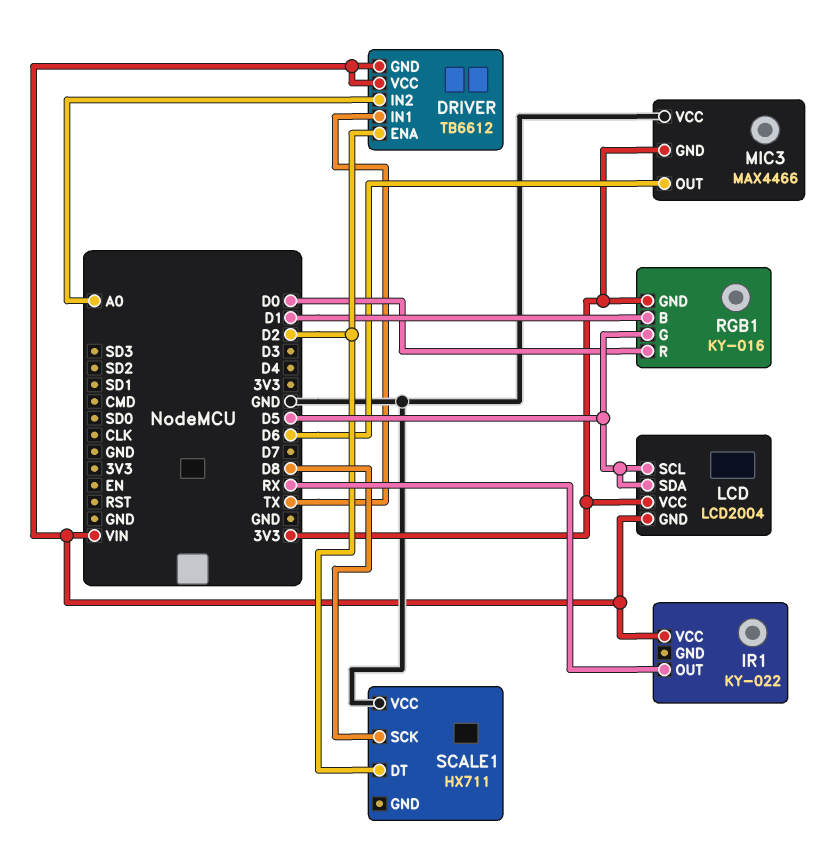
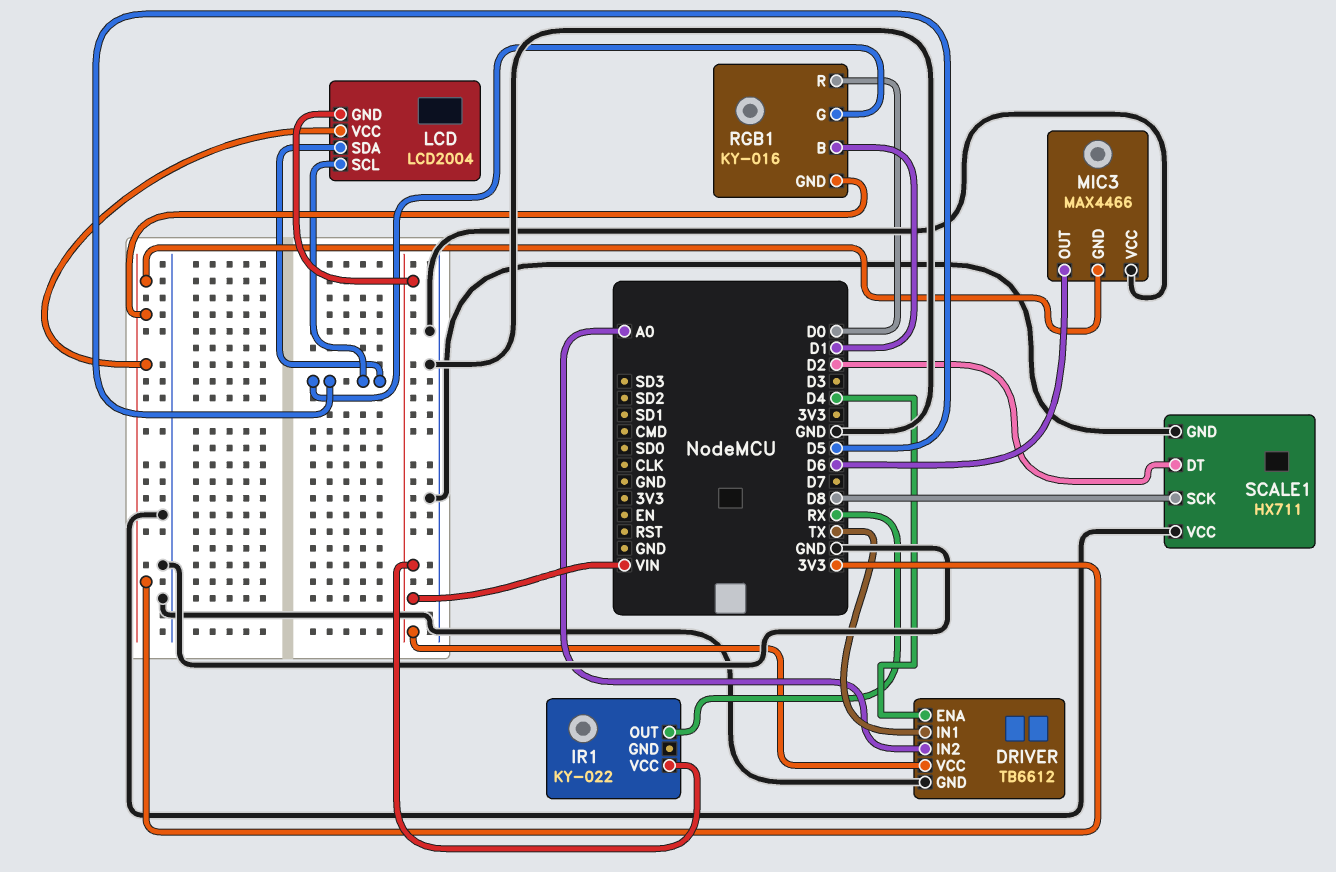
DRIVER pin ENA: D2 -> D4
DRIVER pin GND: VIN -> GND
SCALE1 pin GND: none -> GND

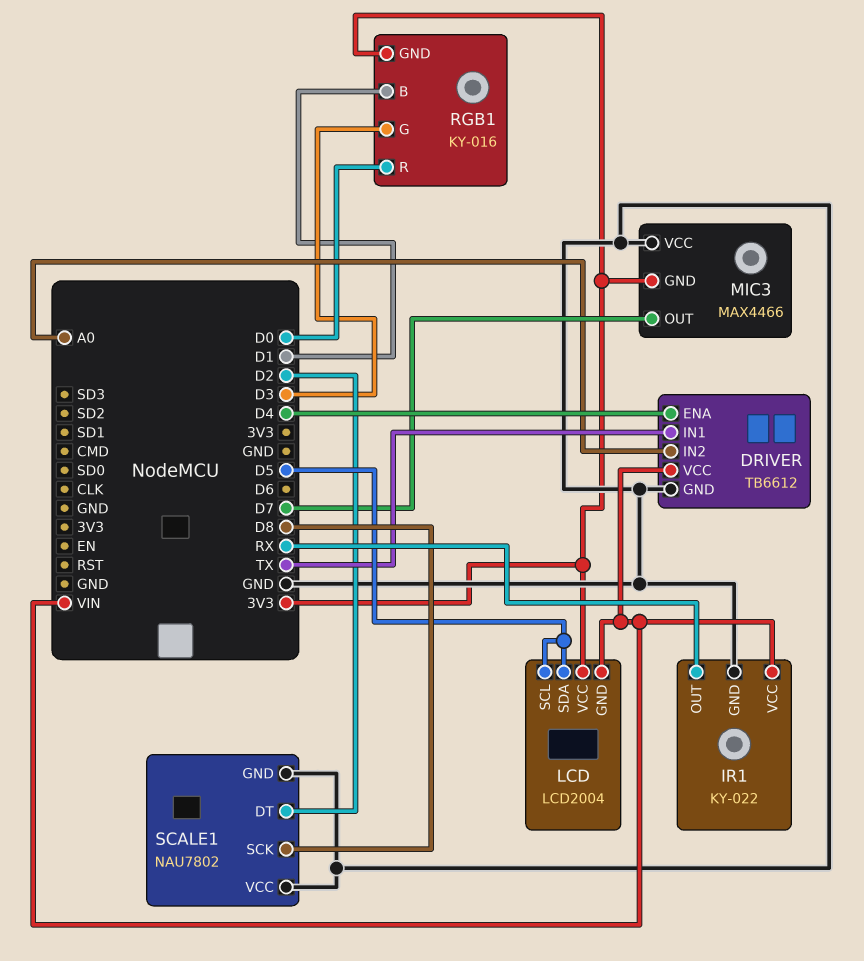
IR1 pin GND: none -> GND
MIC3 pin OUT: D6 -> D7
RGB1 pin G: D5 -> D3
SCALE1: HX711 -> NAU7802

